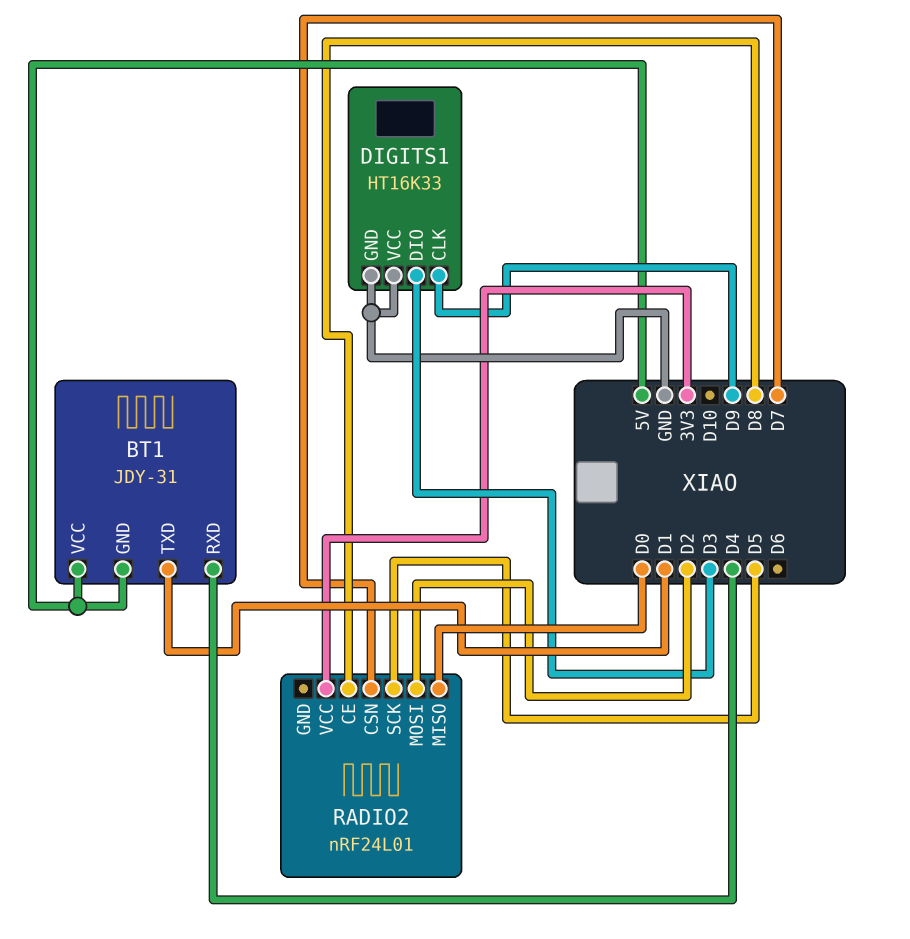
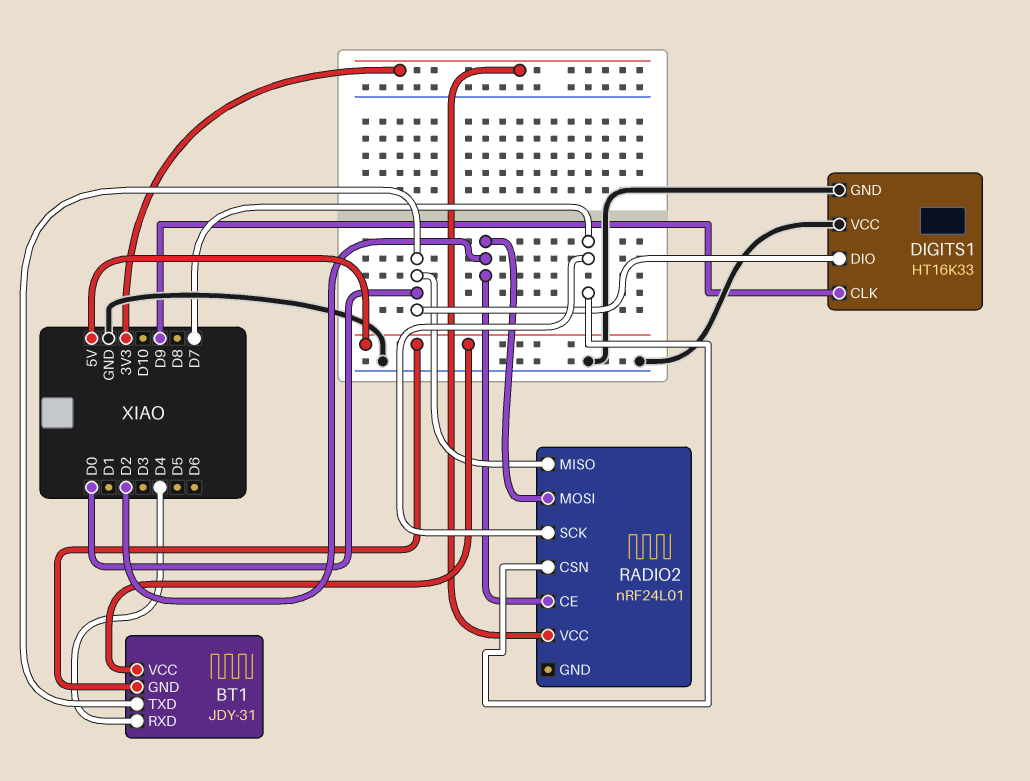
BT1 pin TXD: D1 -> D0
DIGITS1 pin DIO: D3 -> D0
RADIO2 pin CE: D8 -> D2
RADIO2 pin SCK: D5 -> D7

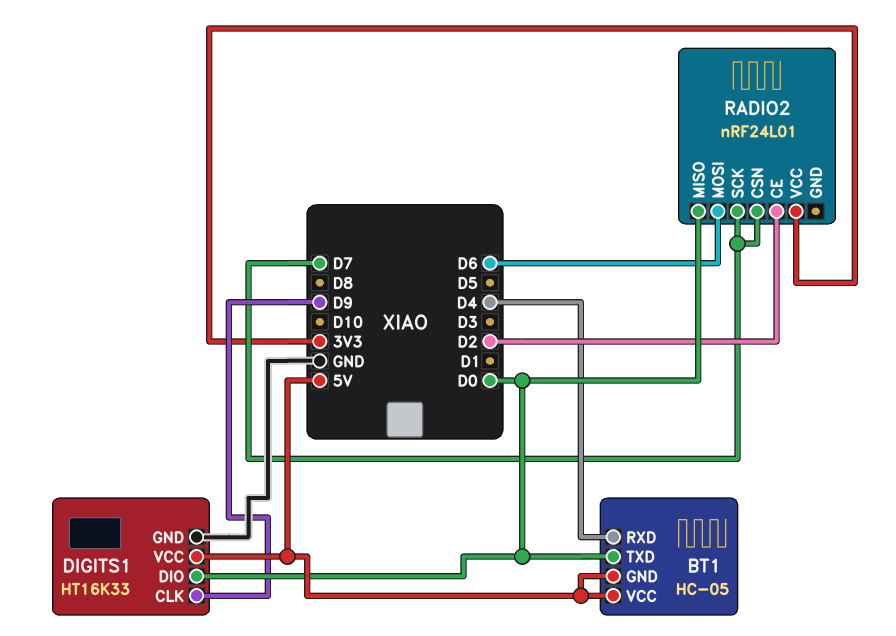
BT1: JDY-31 -> HC-05
DIGITS1 pin VCC: GND -> 5V
RADIO2 pin MOSI: D2 -> D6

